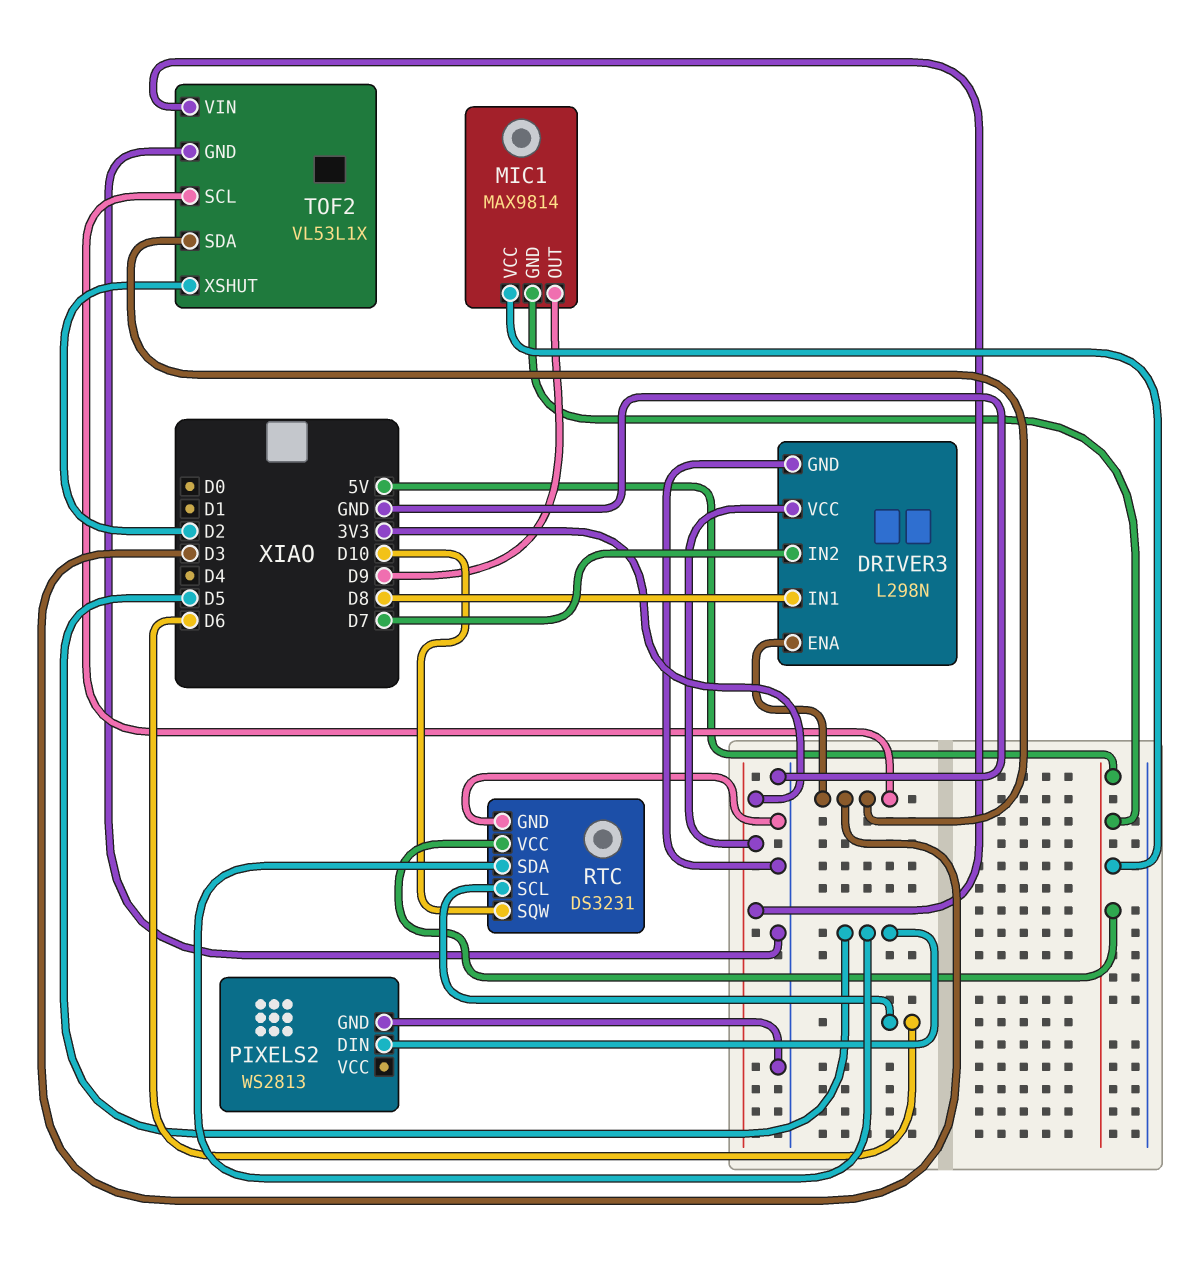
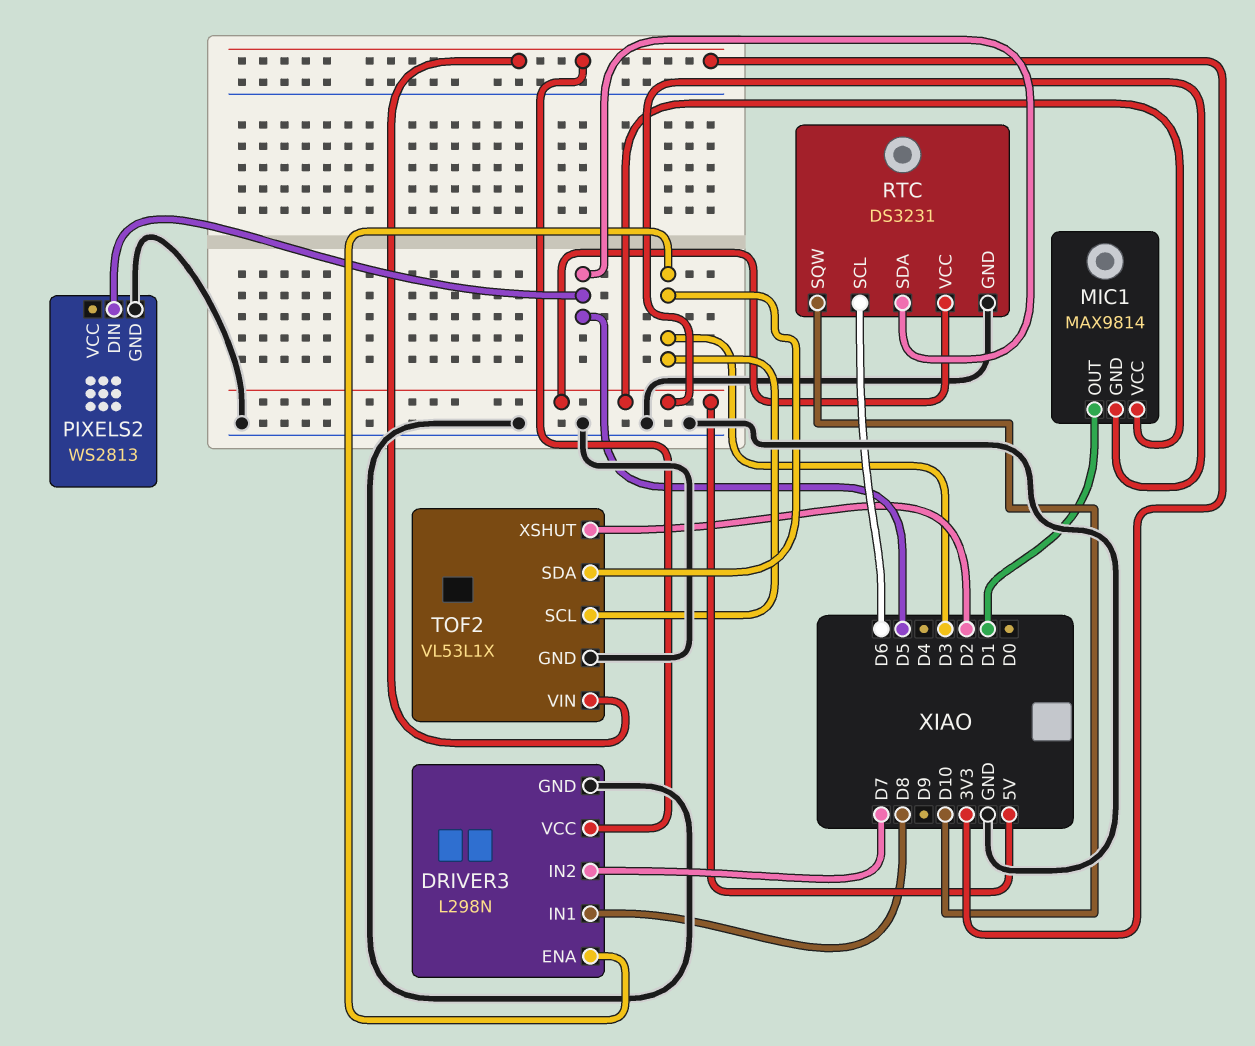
MIC1 pin OUT: D9 -> D1

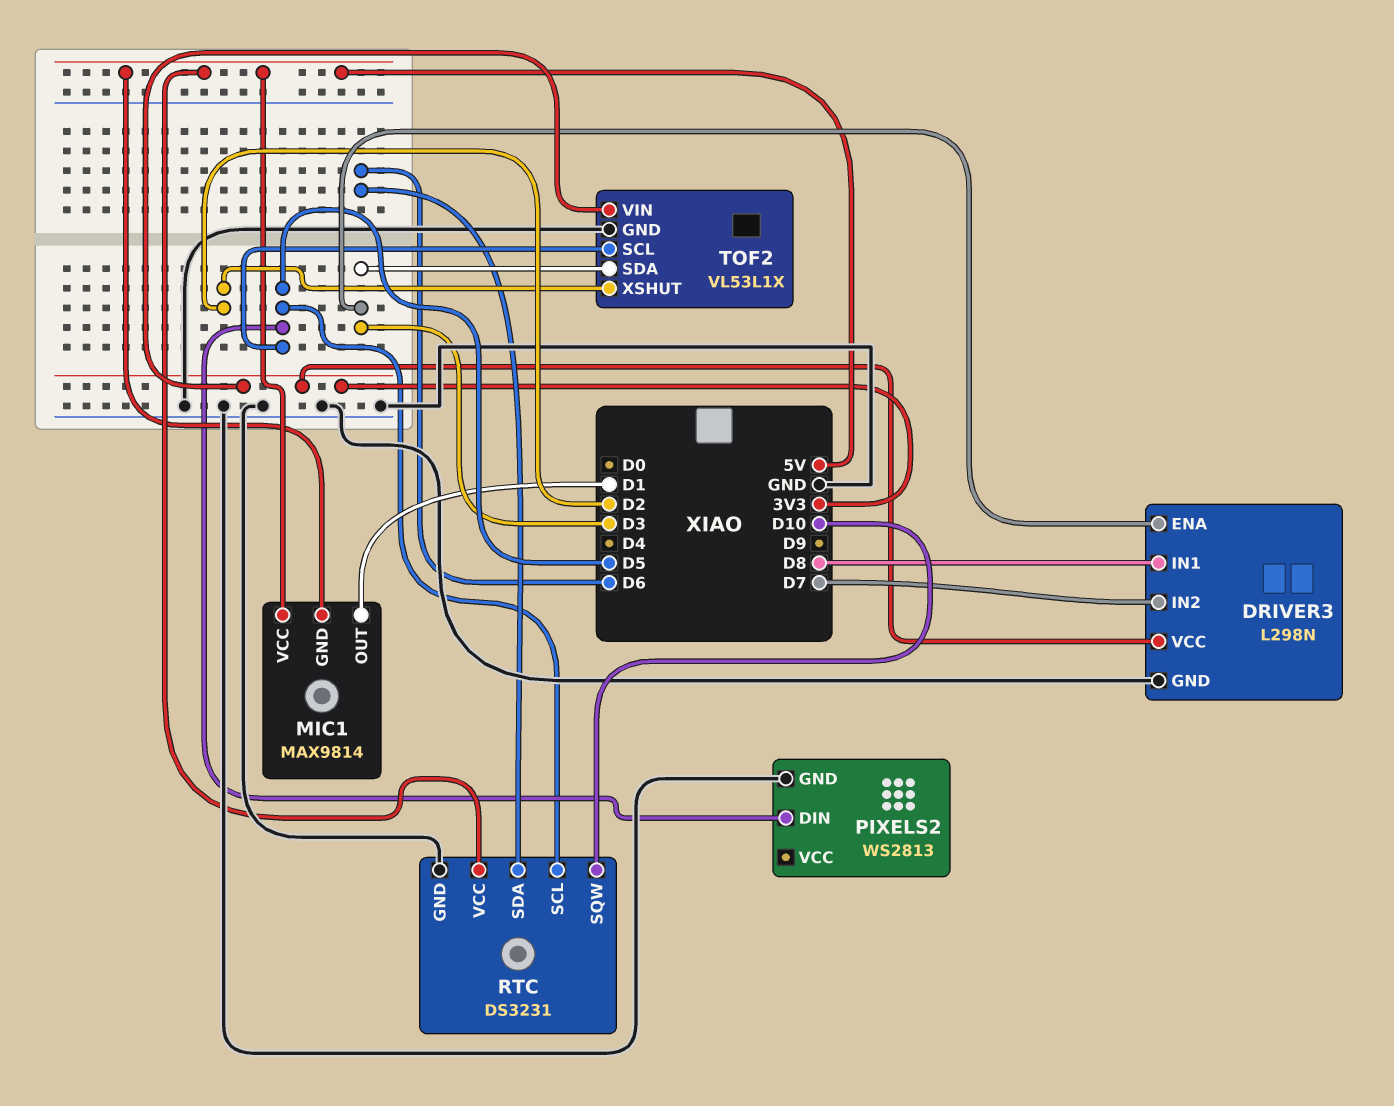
RTC pin SCL: D6 -> D5
RTC pin SDA: D5 -> D6
TOF2 pin SCL: D3 -> D5

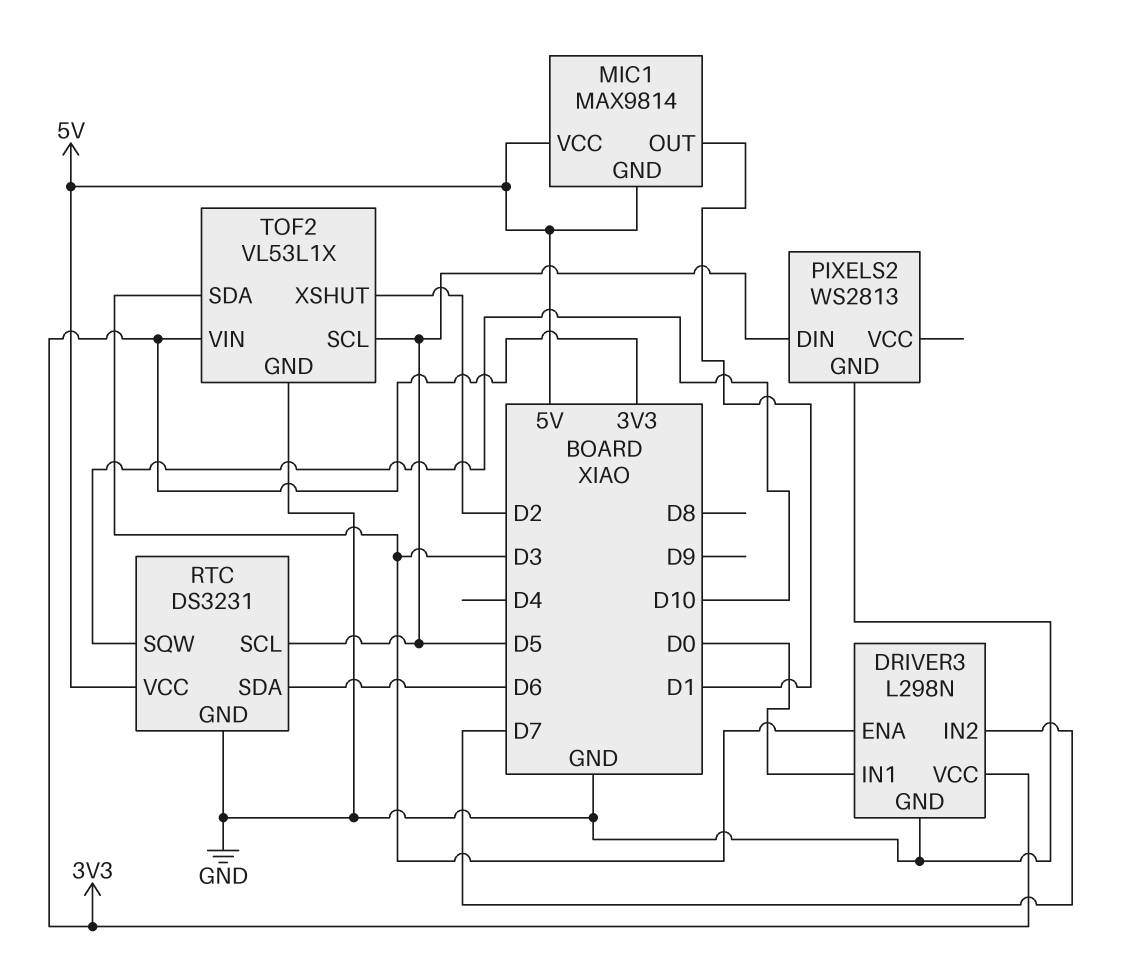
DRIVER3 pin IN1: D8 -> D0

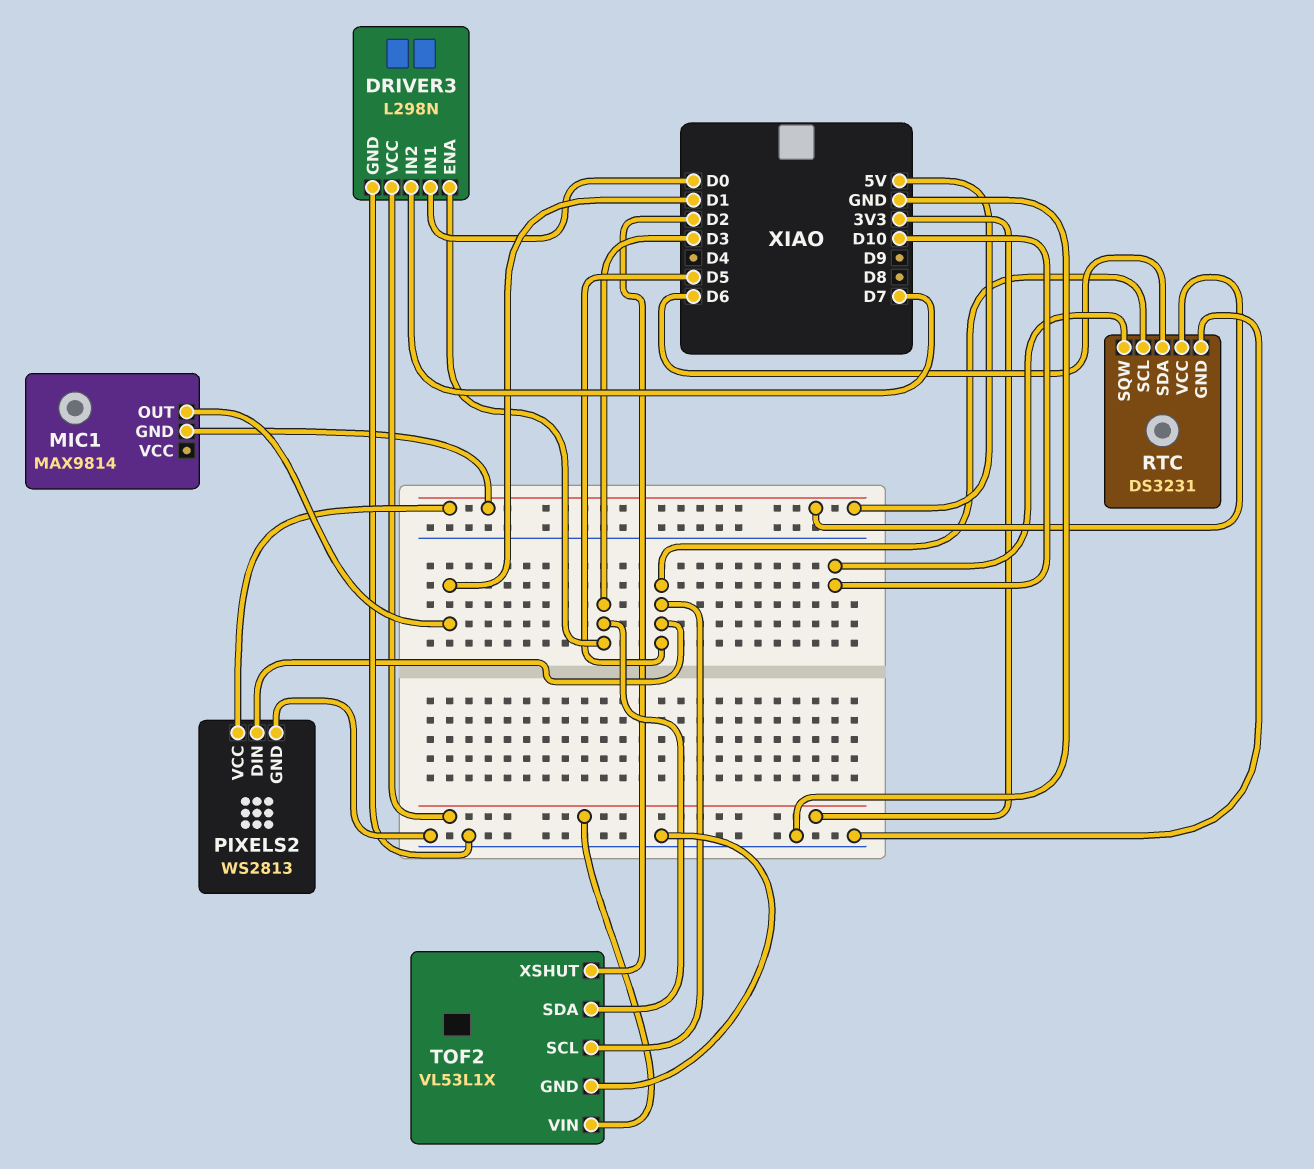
MIC1 pin VCC: 5V -> none
PIXELS2 pin VCC: none -> 5V

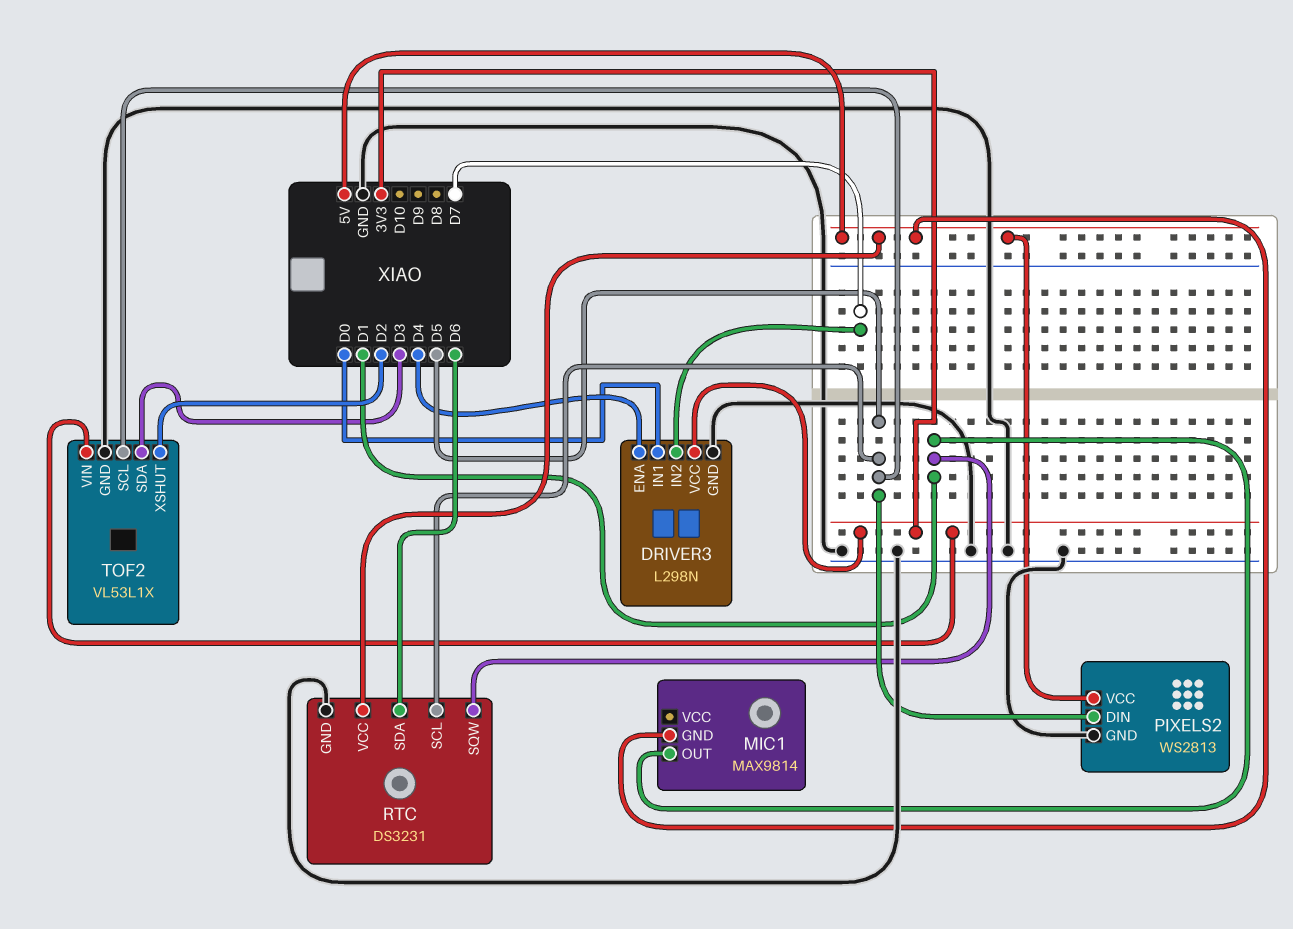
DRIVER3 pin ENA: D3 -> D4
RTC pin SQW: D10 -> D1

